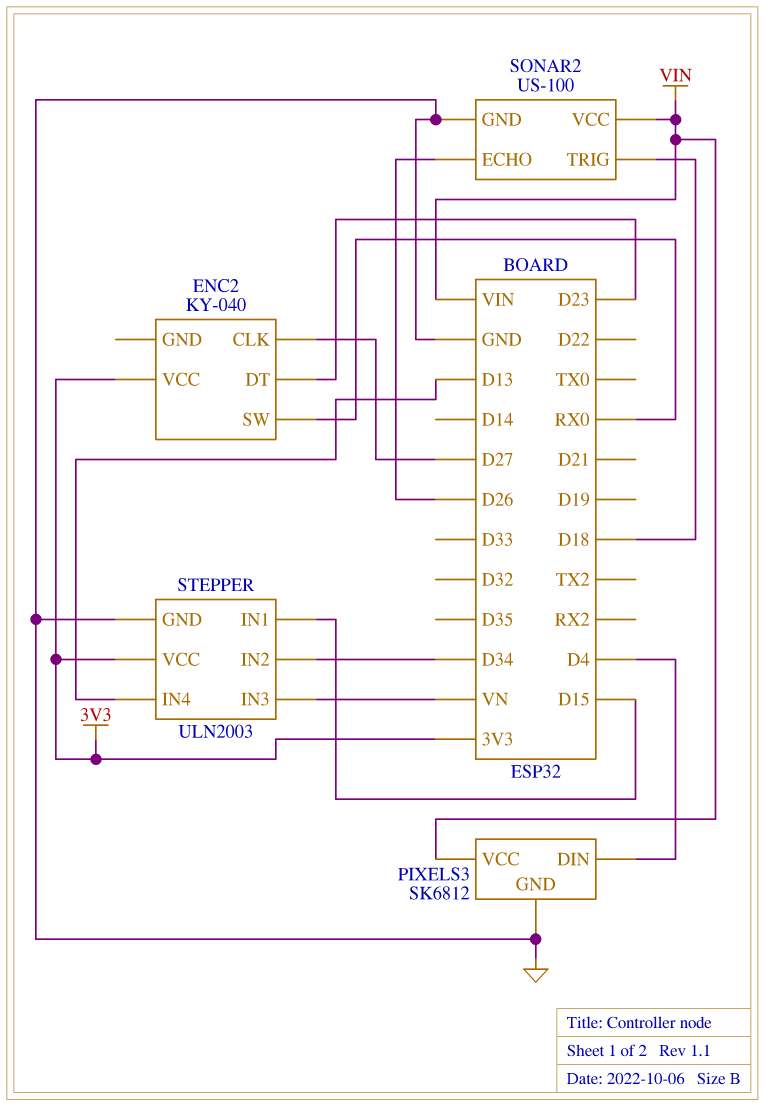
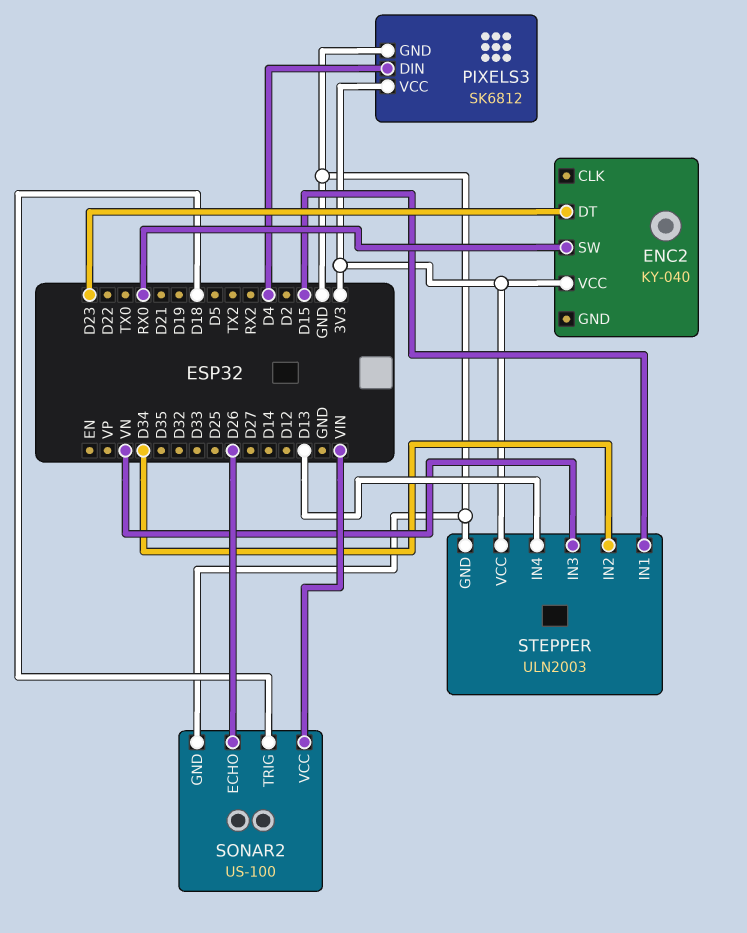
ENC2 pin CLK: D27 -> none
PIXELS3 pin VCC: VIN -> 3V3

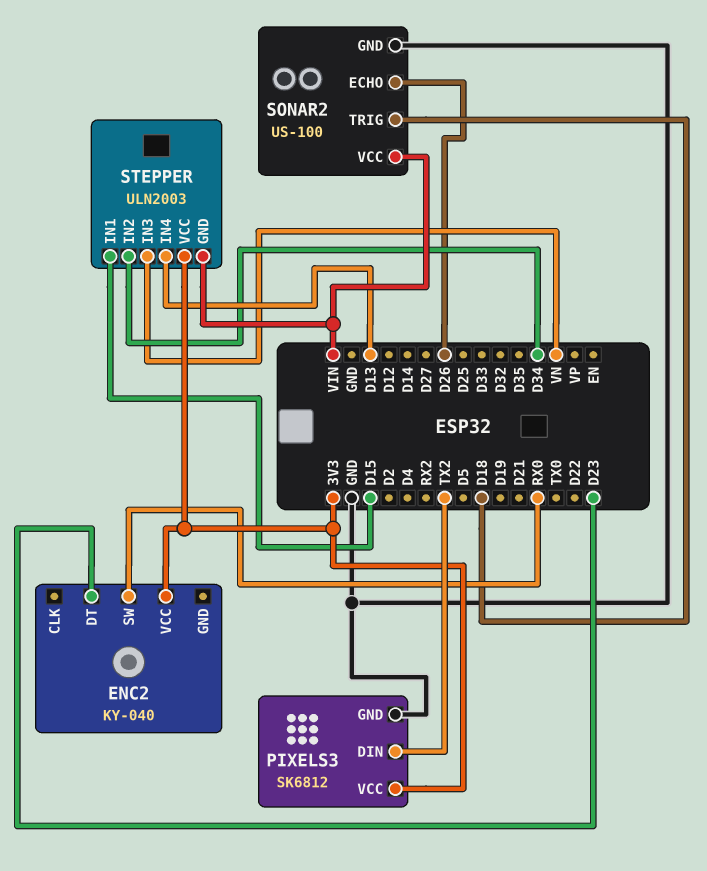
PIXELS3 pin DIN: D4 -> TX2
STEPPER pin GND: GND -> VIN

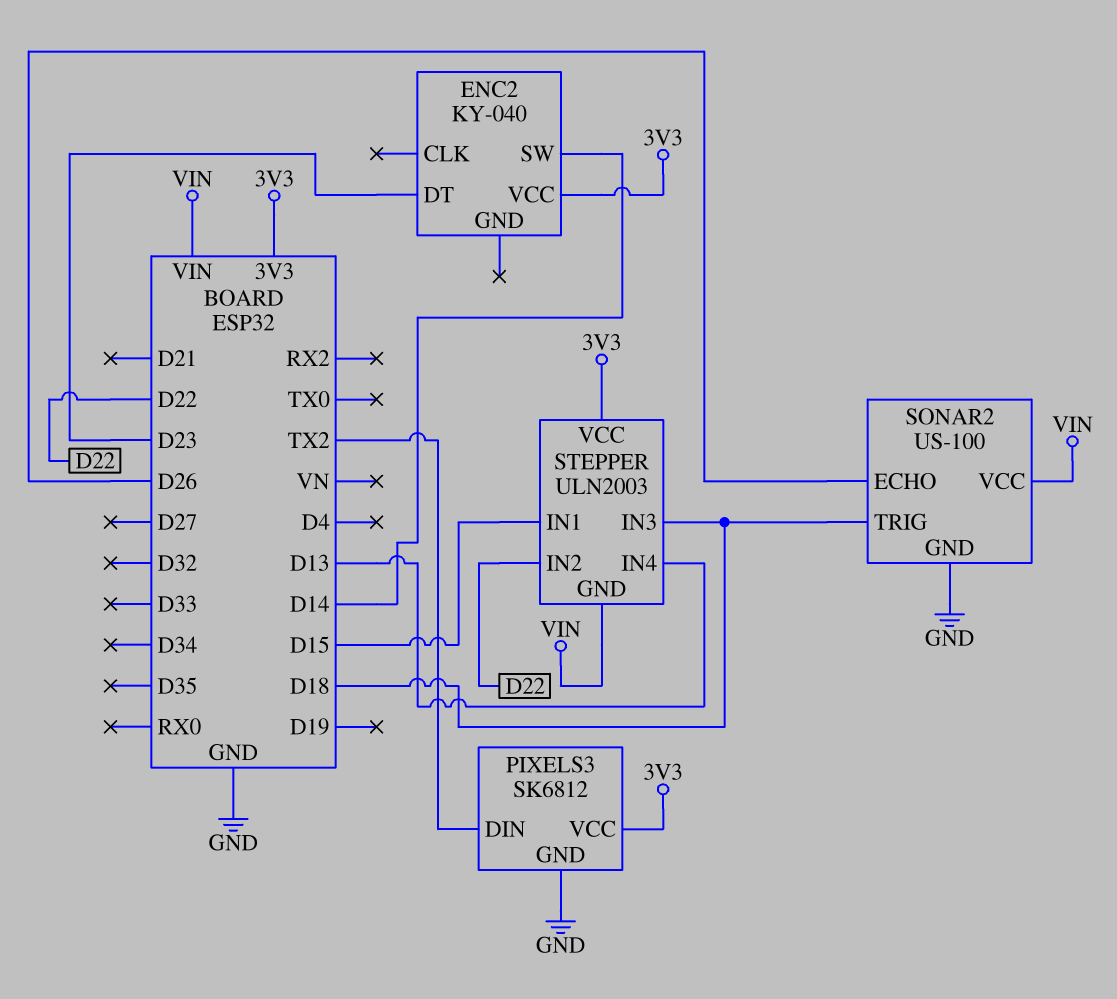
ENC2 pin SW: RX0 -> D14
STEPPER pin IN2: D34 -> D22
STEPPER pin IN3: VN -> D18

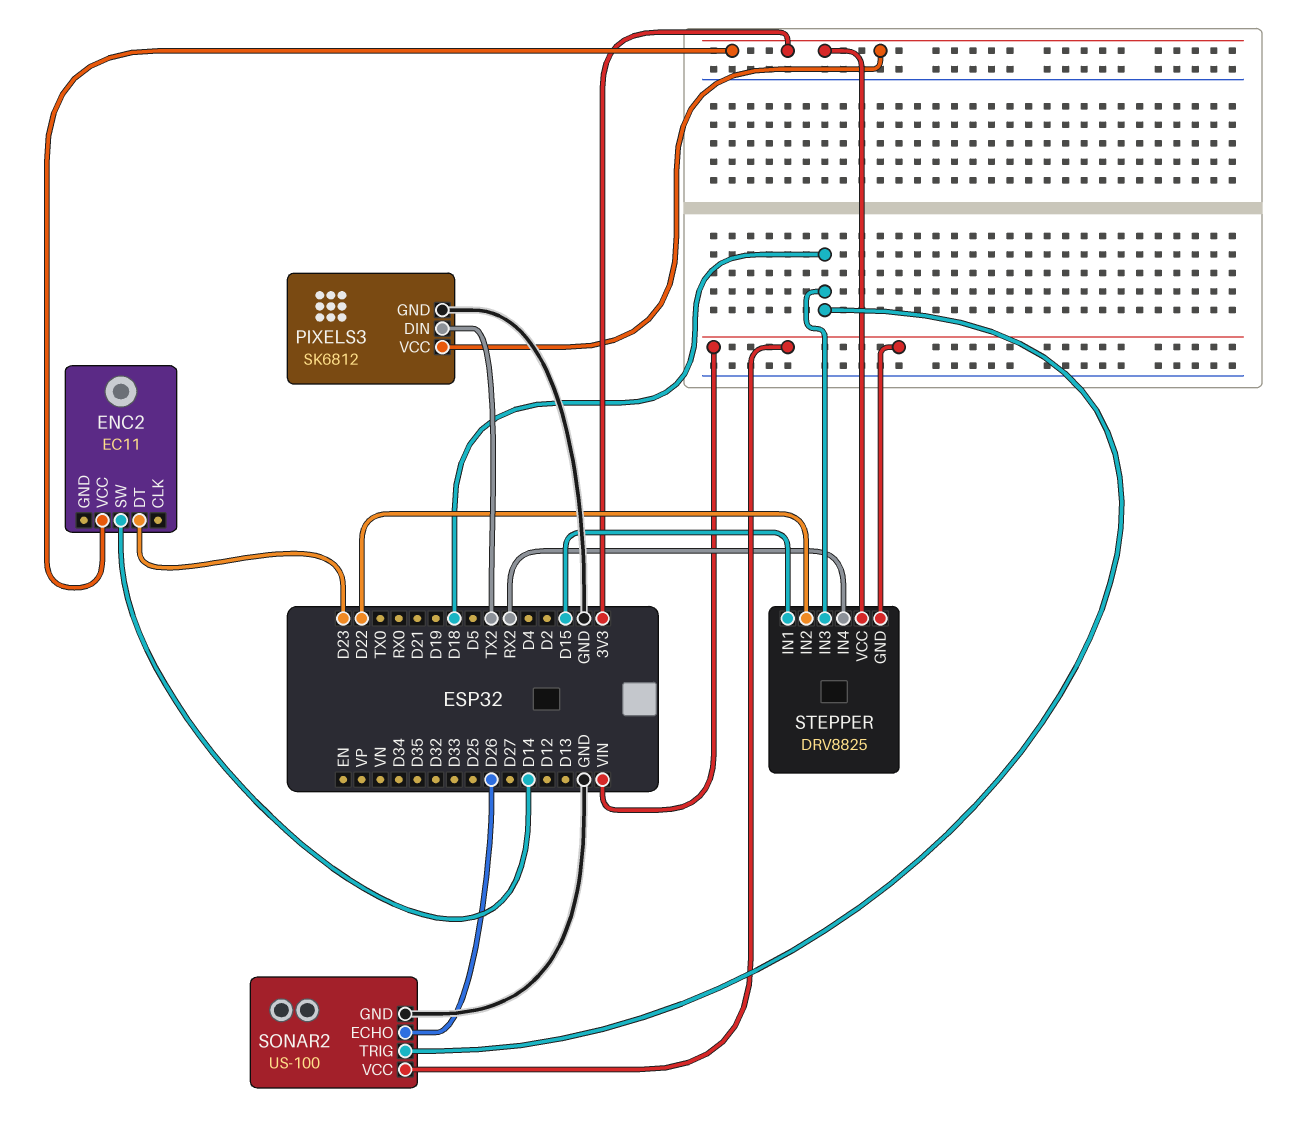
ENC2: KY-040 -> EC11
STEPPER: ULN2003 -> DRV8825
STEPPER pin IN4: D13 -> RX2

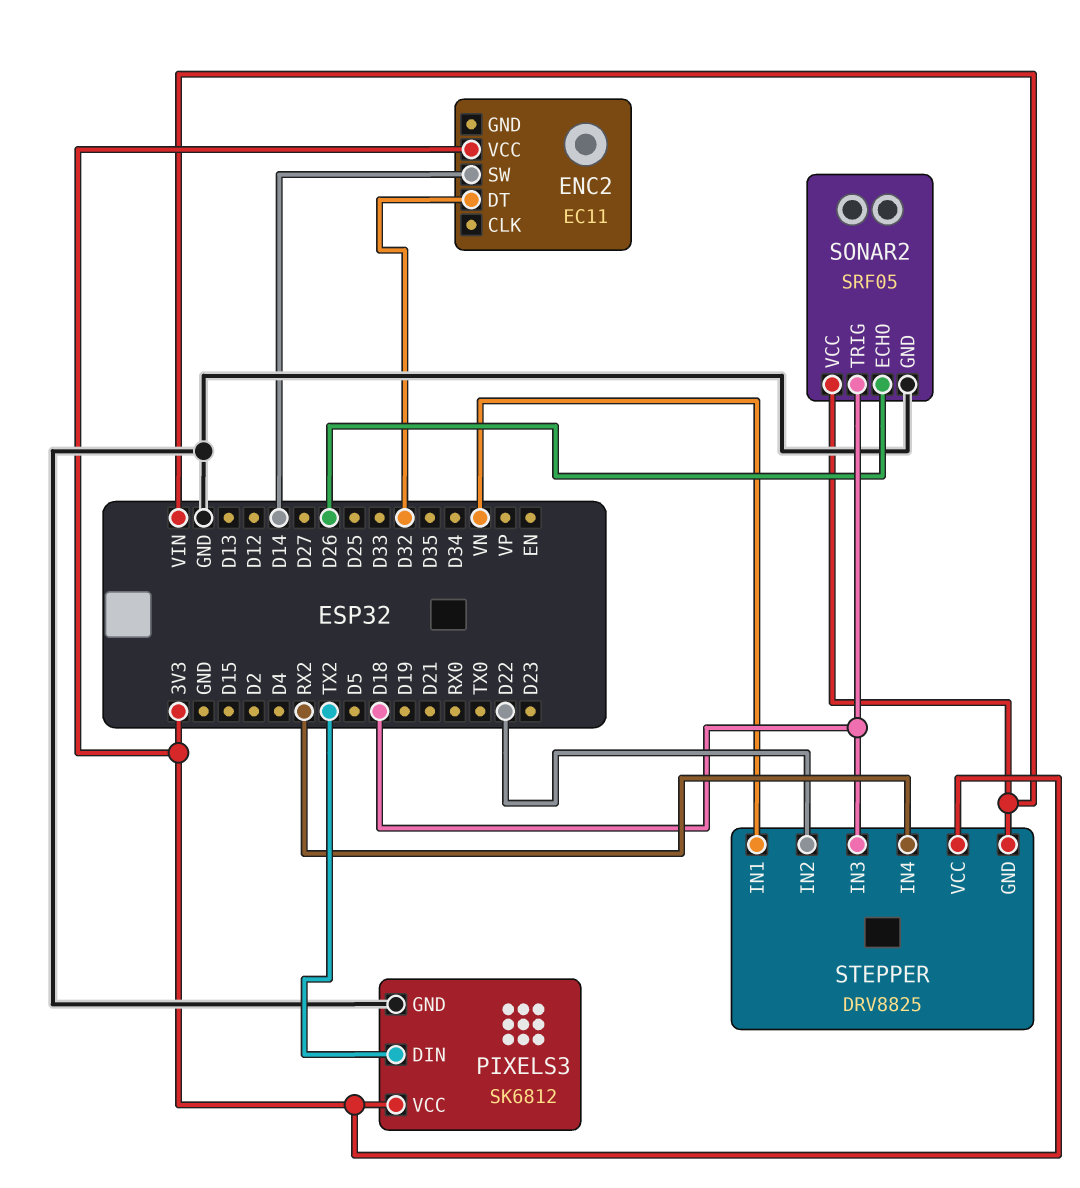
ENC2 pin DT: D23 -> D32
SONAR2: US-100 -> SRF05
STEPPER pin IN1: D15 -> VN

